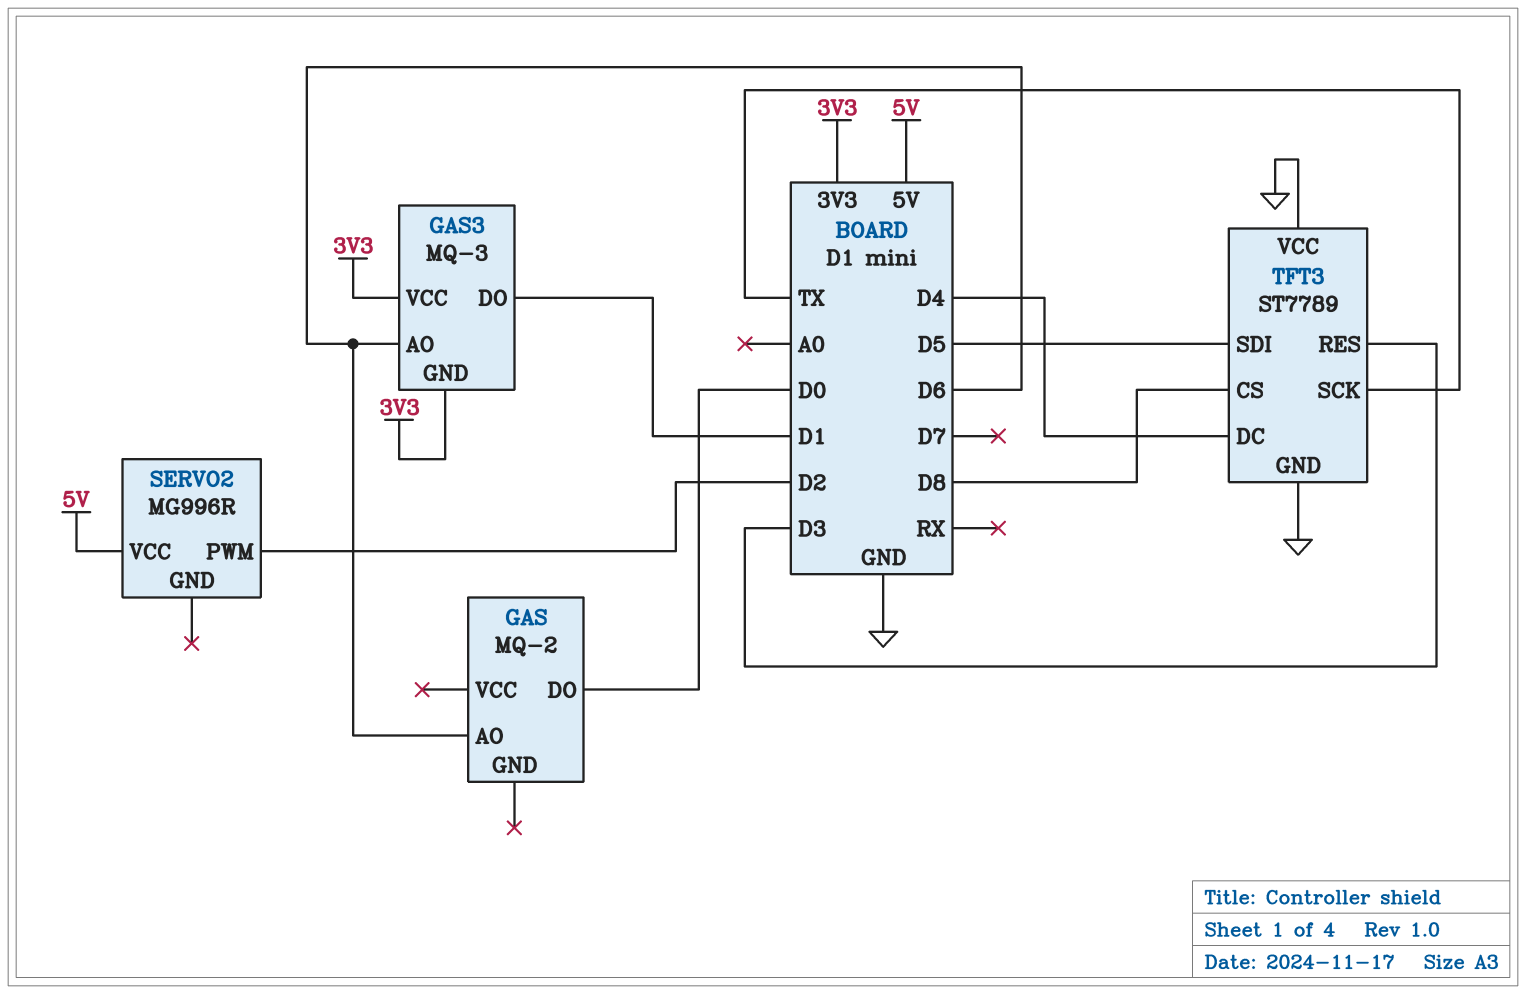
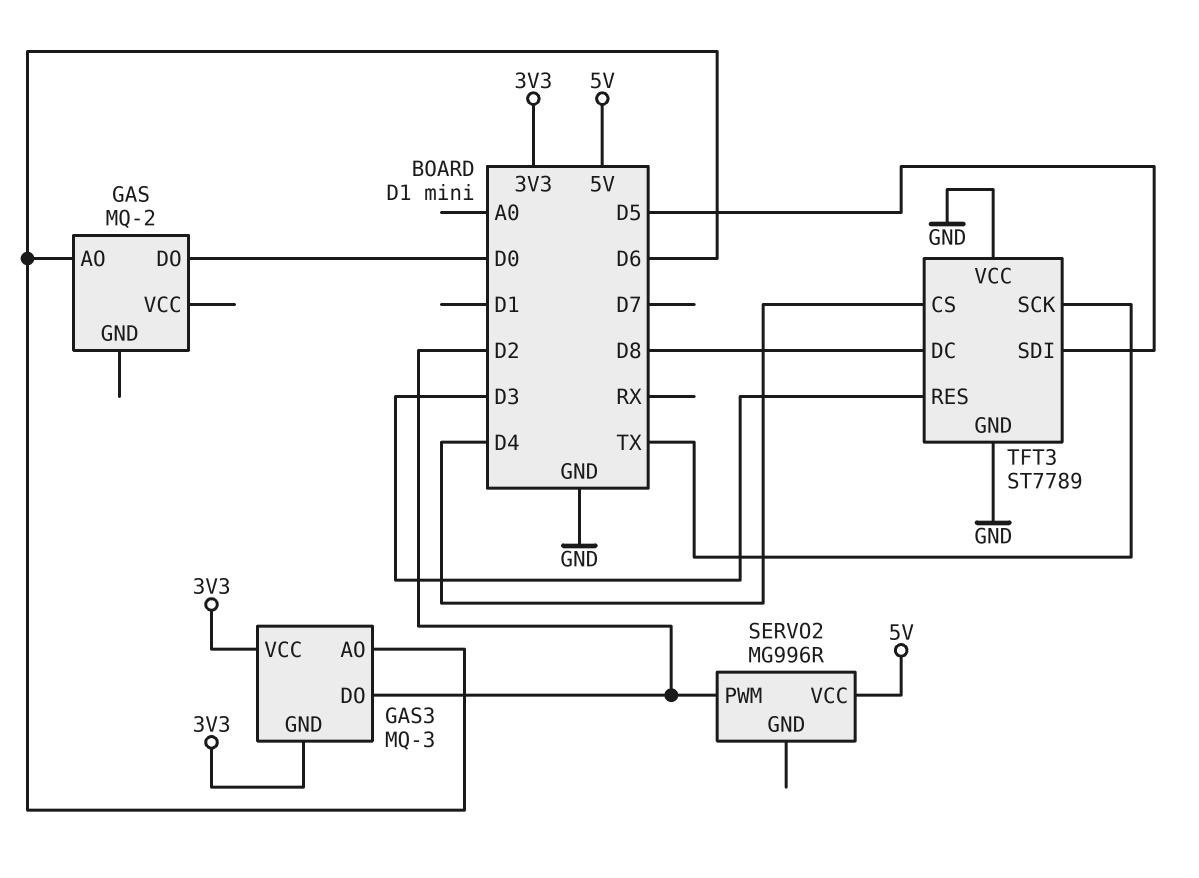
GAS3 pin DO: D1 -> D2
TFT3 pin CS: D8 -> D4
TFT3 pin DC: D4 -> D8

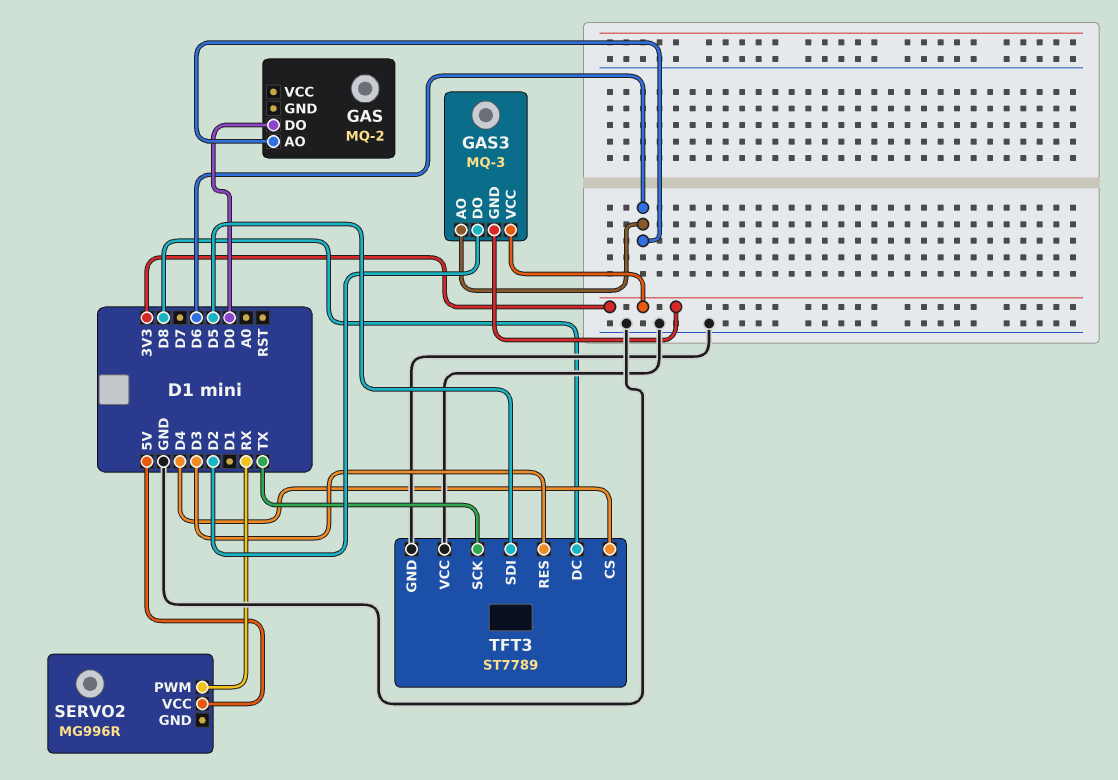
SERVO2 pin PWM: D2 -> RX

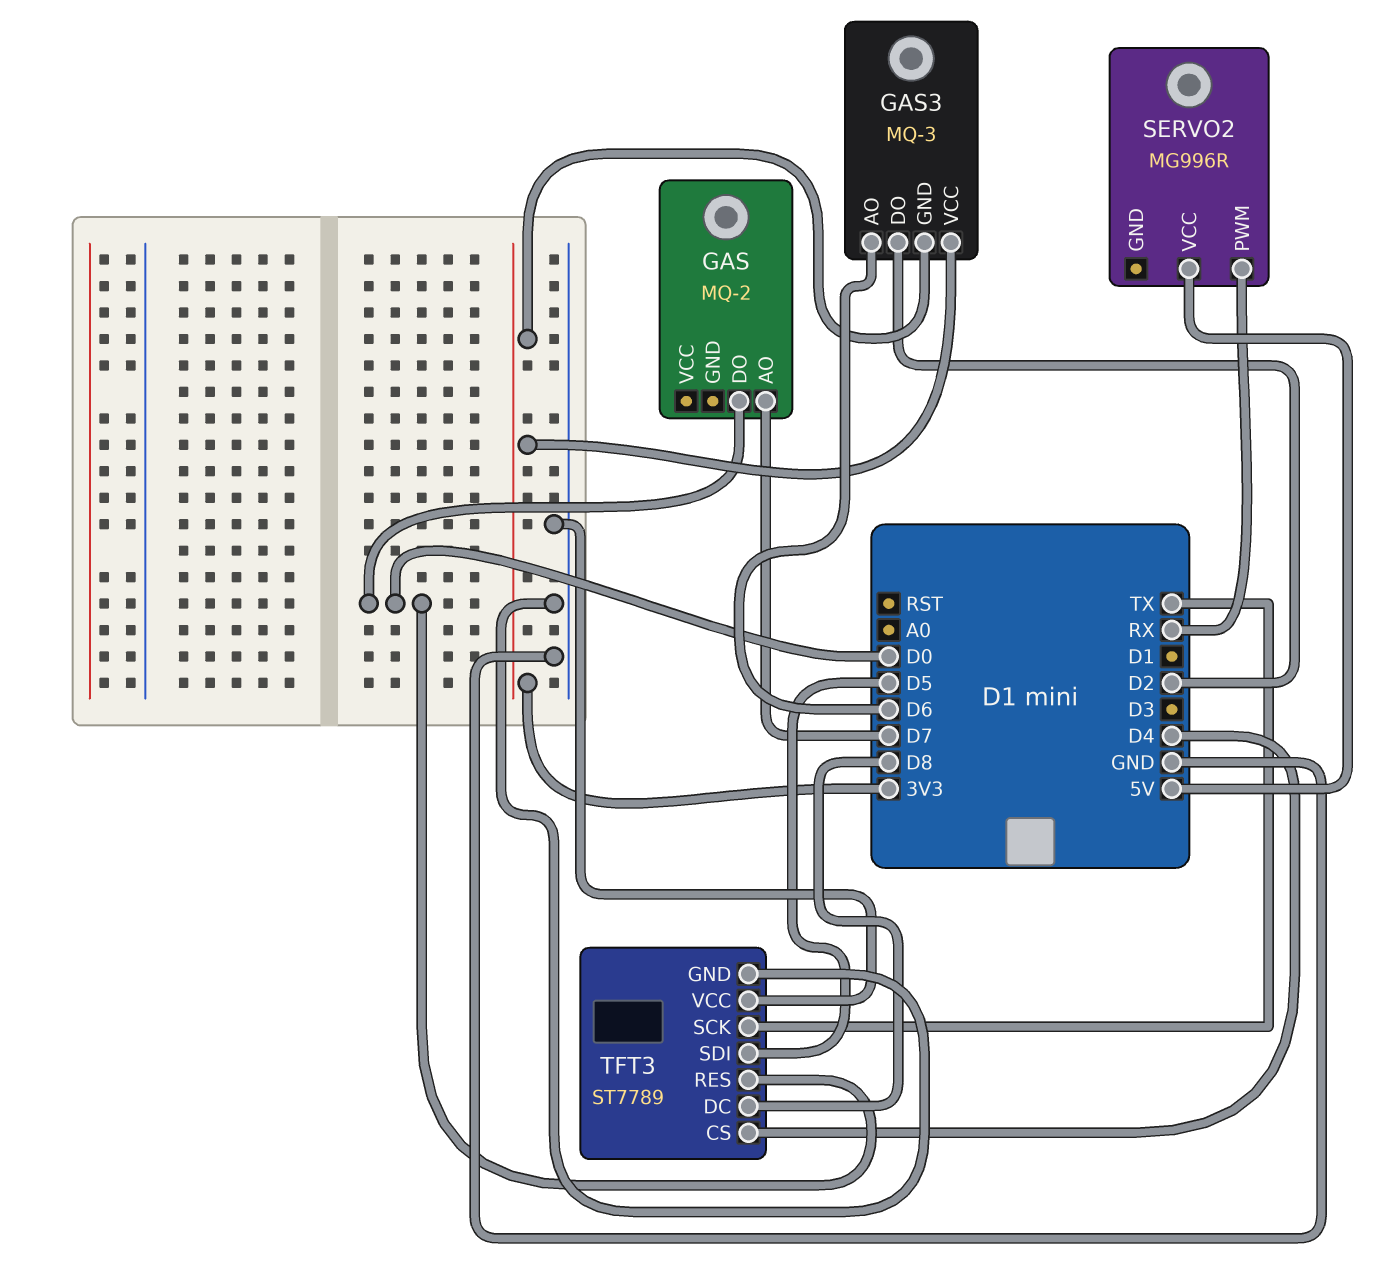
GAS pin AO: D6 -> D7
TFT3 pin RES: D3 -> D0

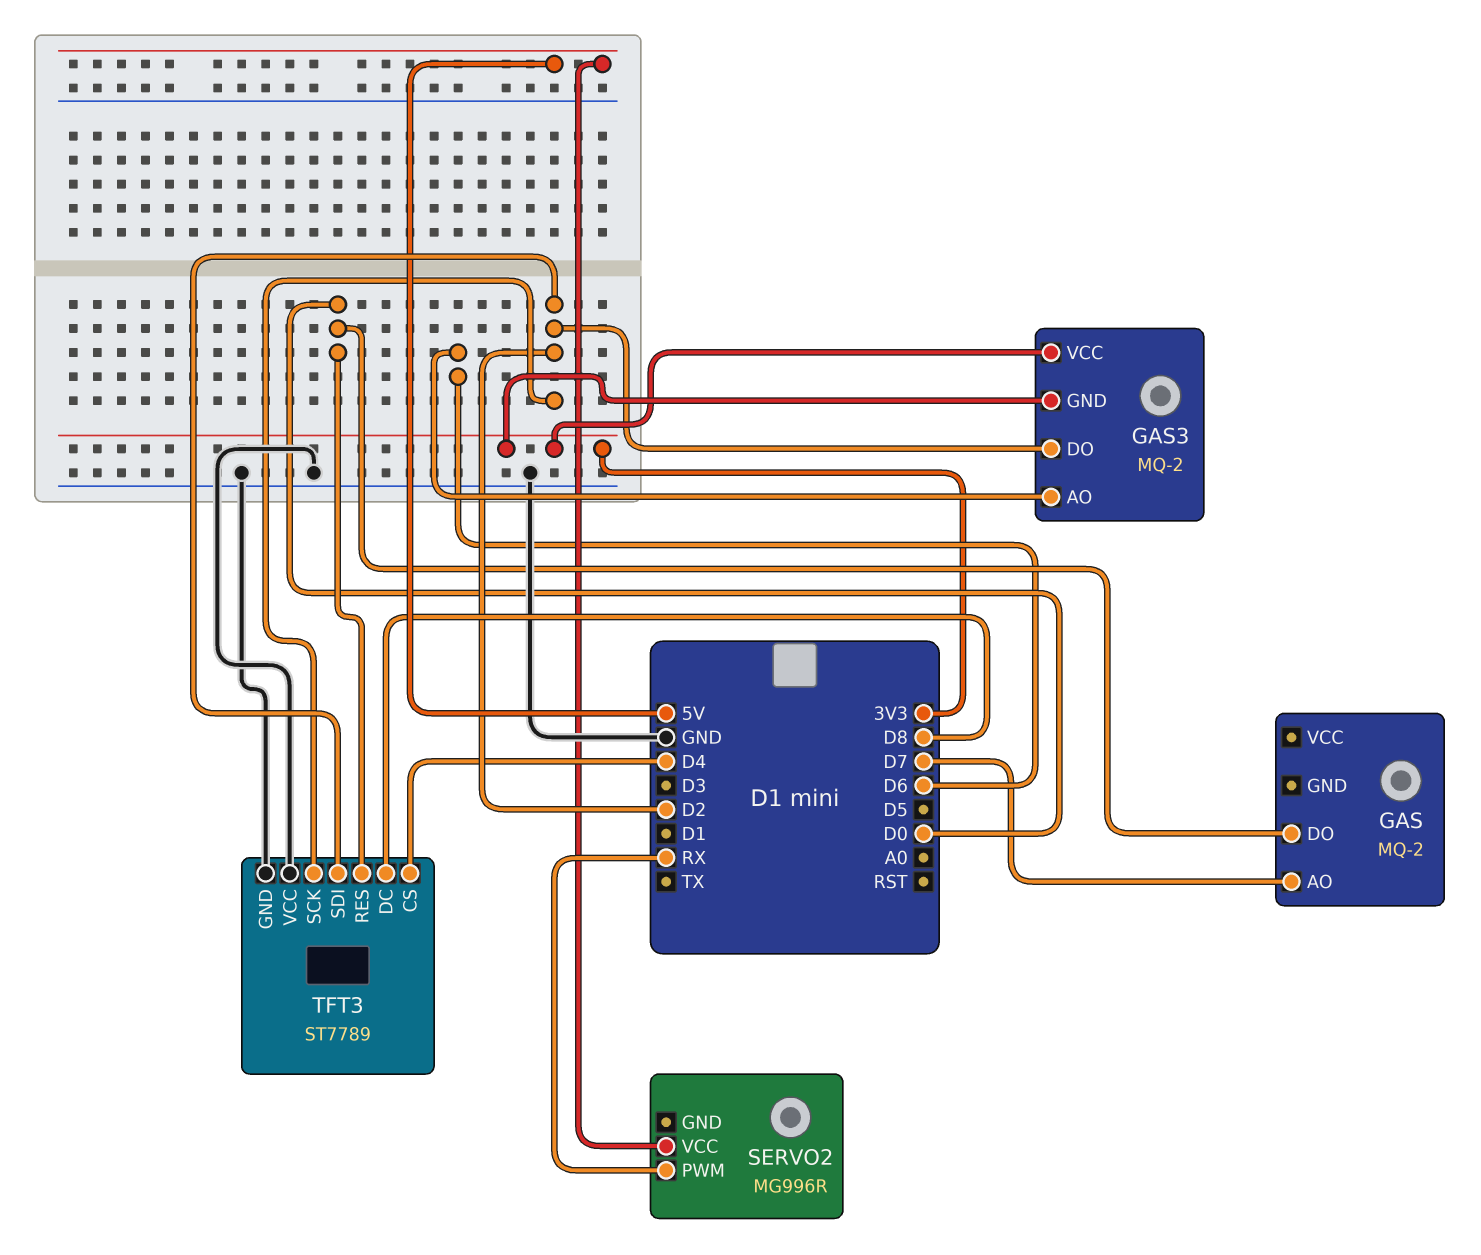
GAS3: MQ-3 -> MQ-2
TFT3 pin SCK: TX -> D2
TFT3 pin SDI: D5 -> D2

